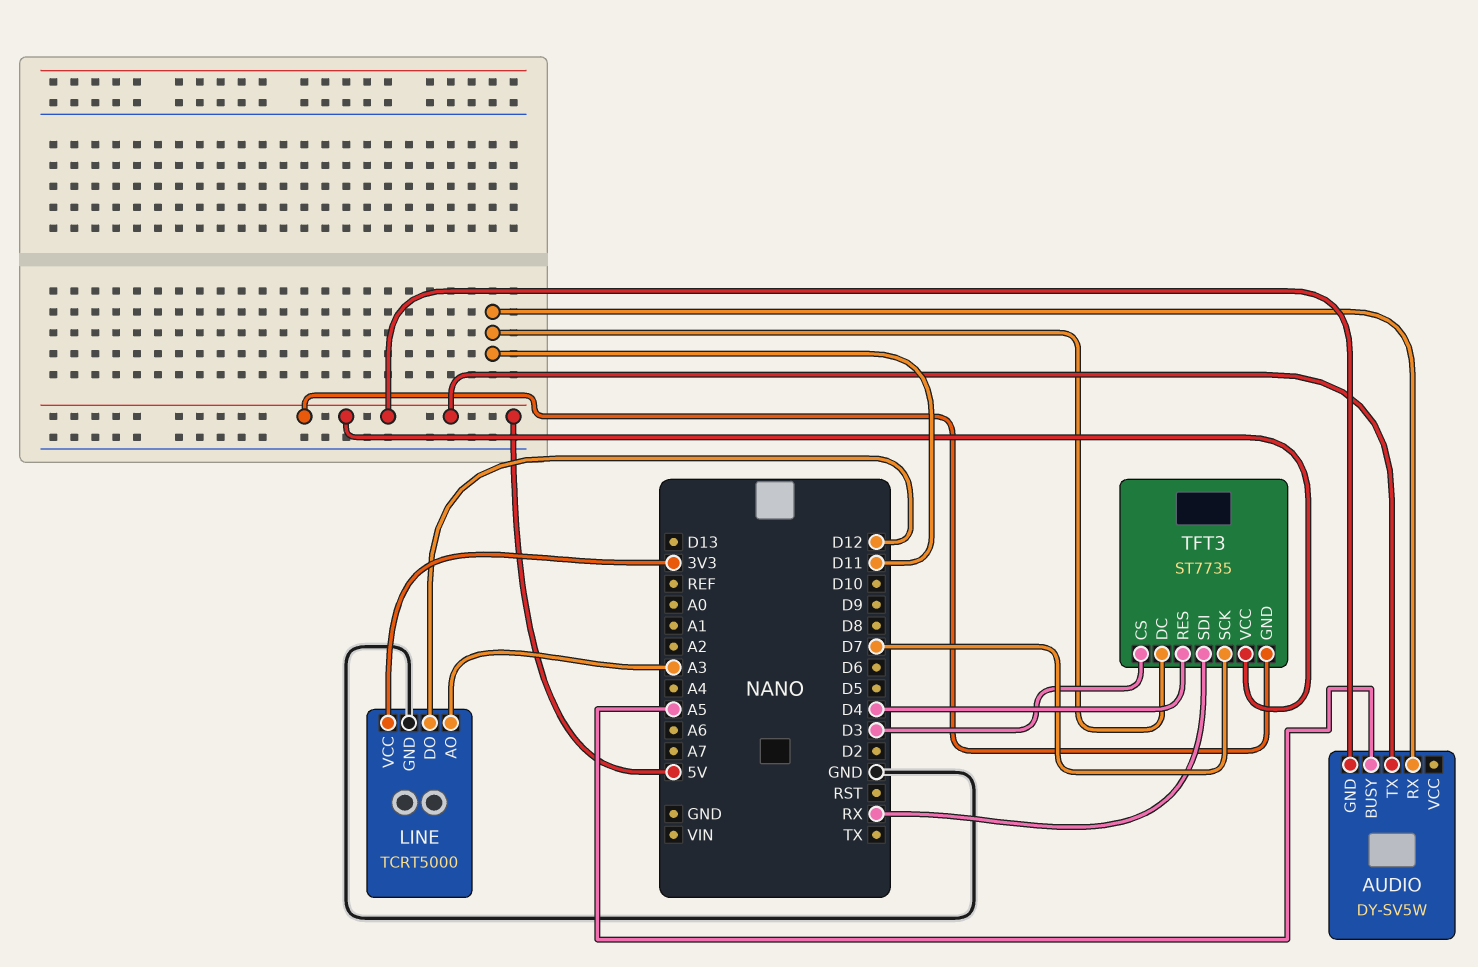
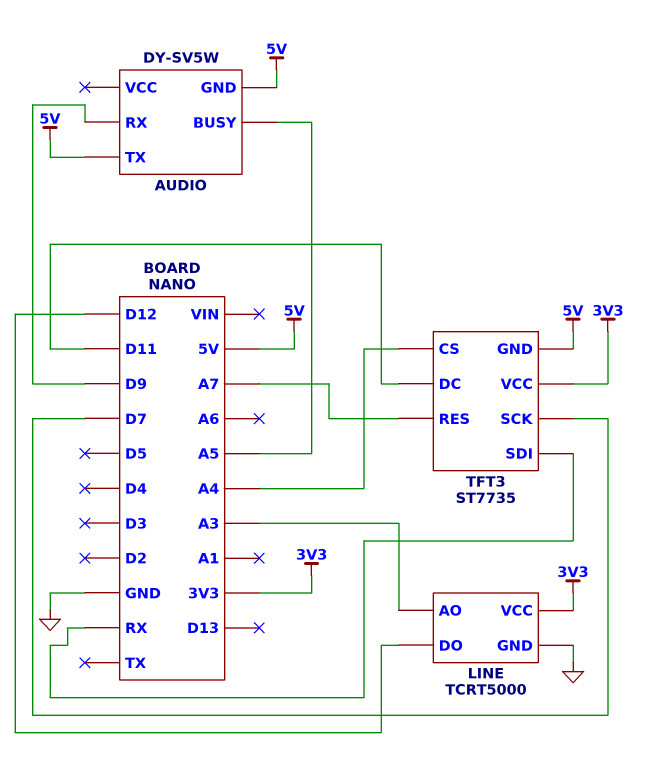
AUDIO pin RX: D11 -> D9
TFT3 pin CS: D3 -> A4
TFT3 pin RES: D4 -> A7
TFT3 pin VCC: 5V -> 3V3

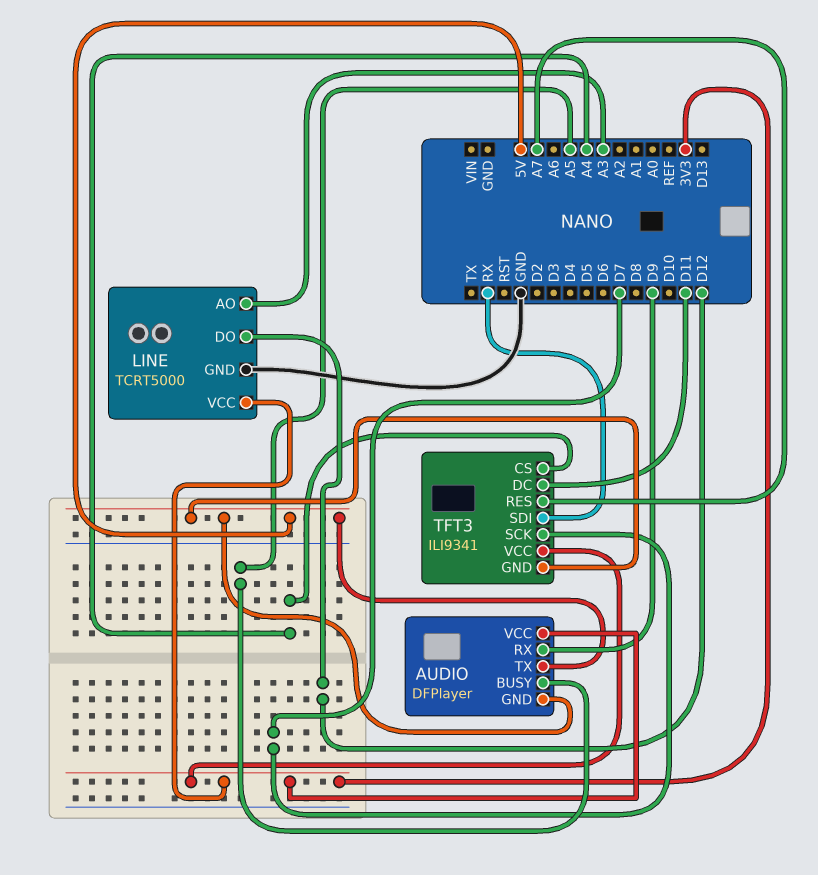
AUDIO: DY-SV5W -> DFPlayer
AUDIO pin VCC: none -> 3V3
TFT3: ST7735 -> ILI9341

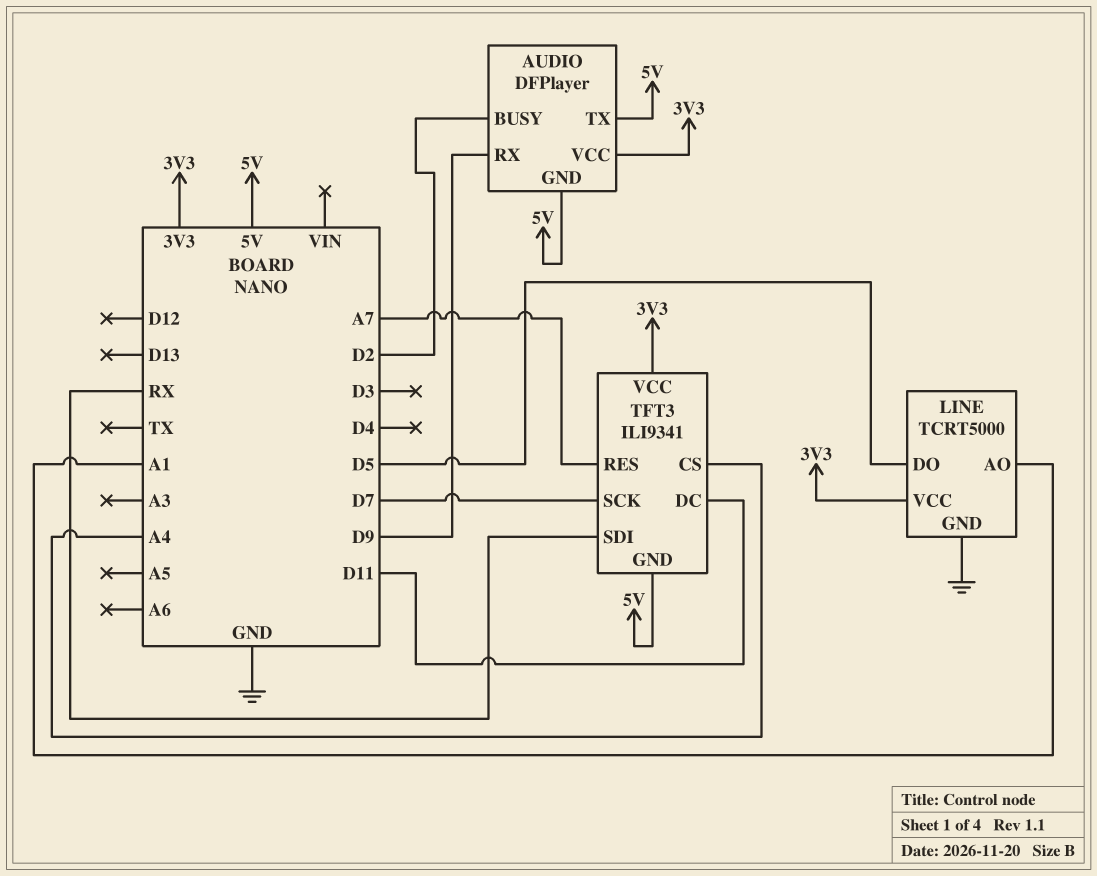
AUDIO pin BUSY: A5 -> D2
LINE pin AO: A3 -> A1
LINE pin DO: D12 -> D5

